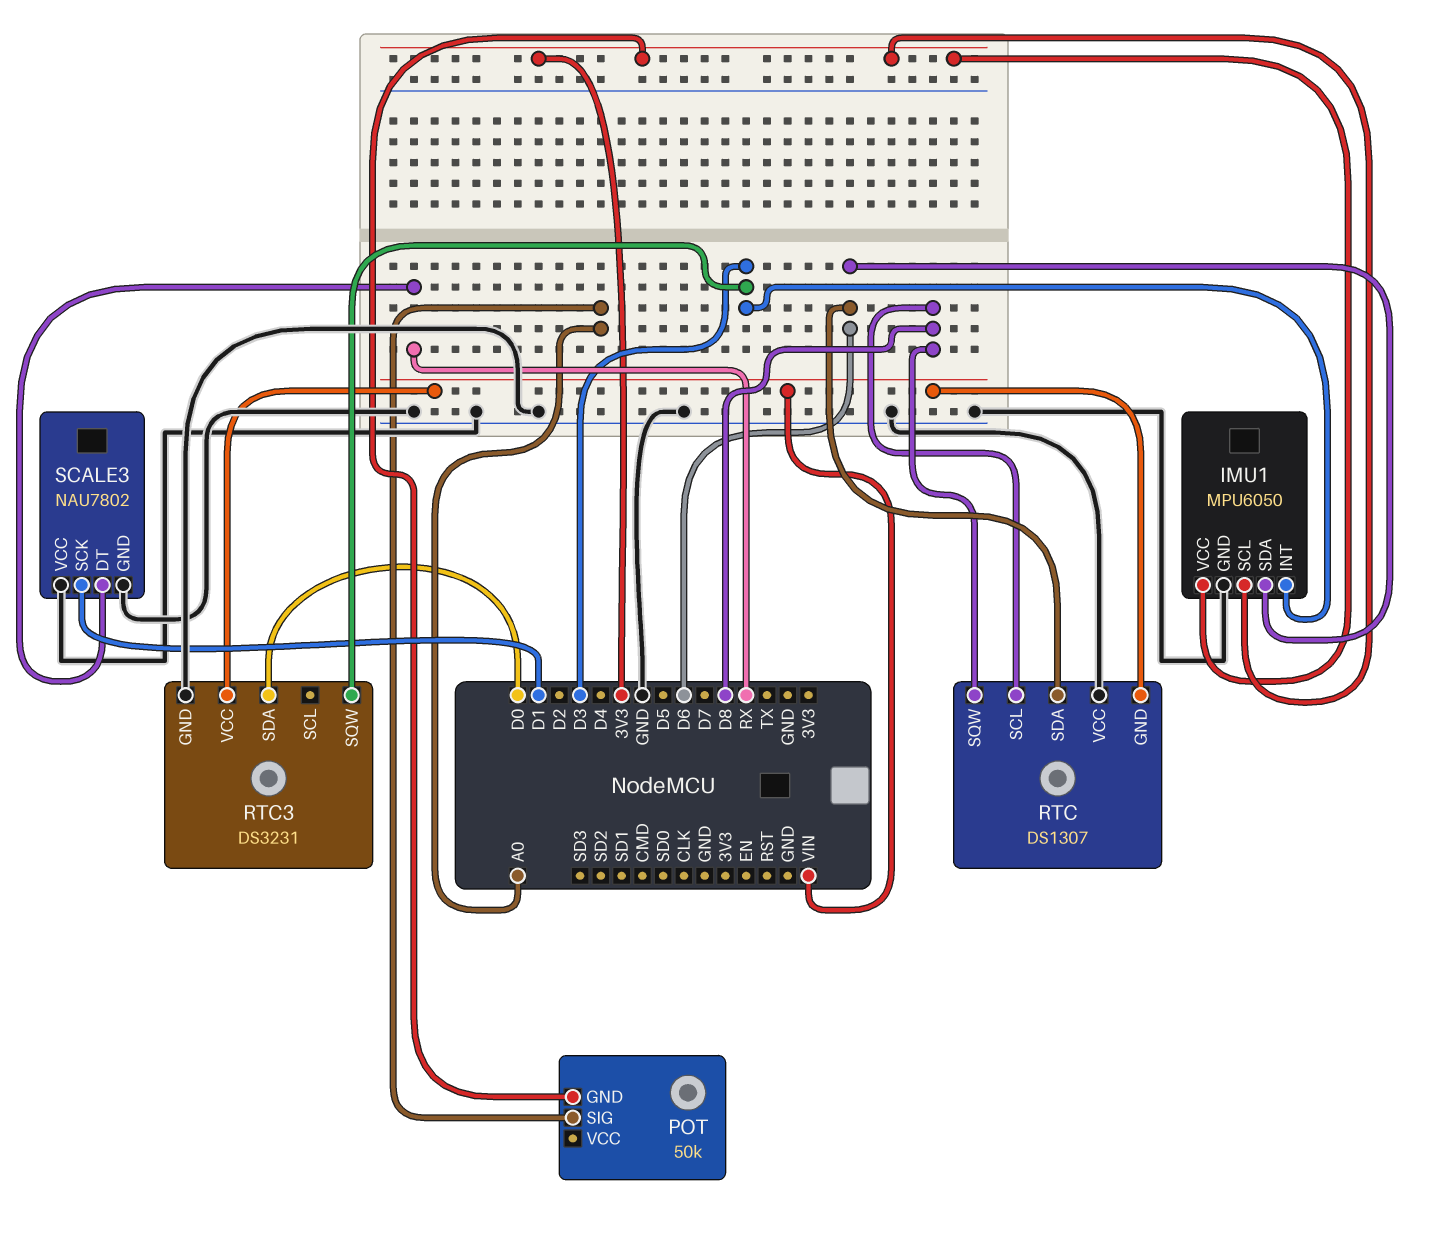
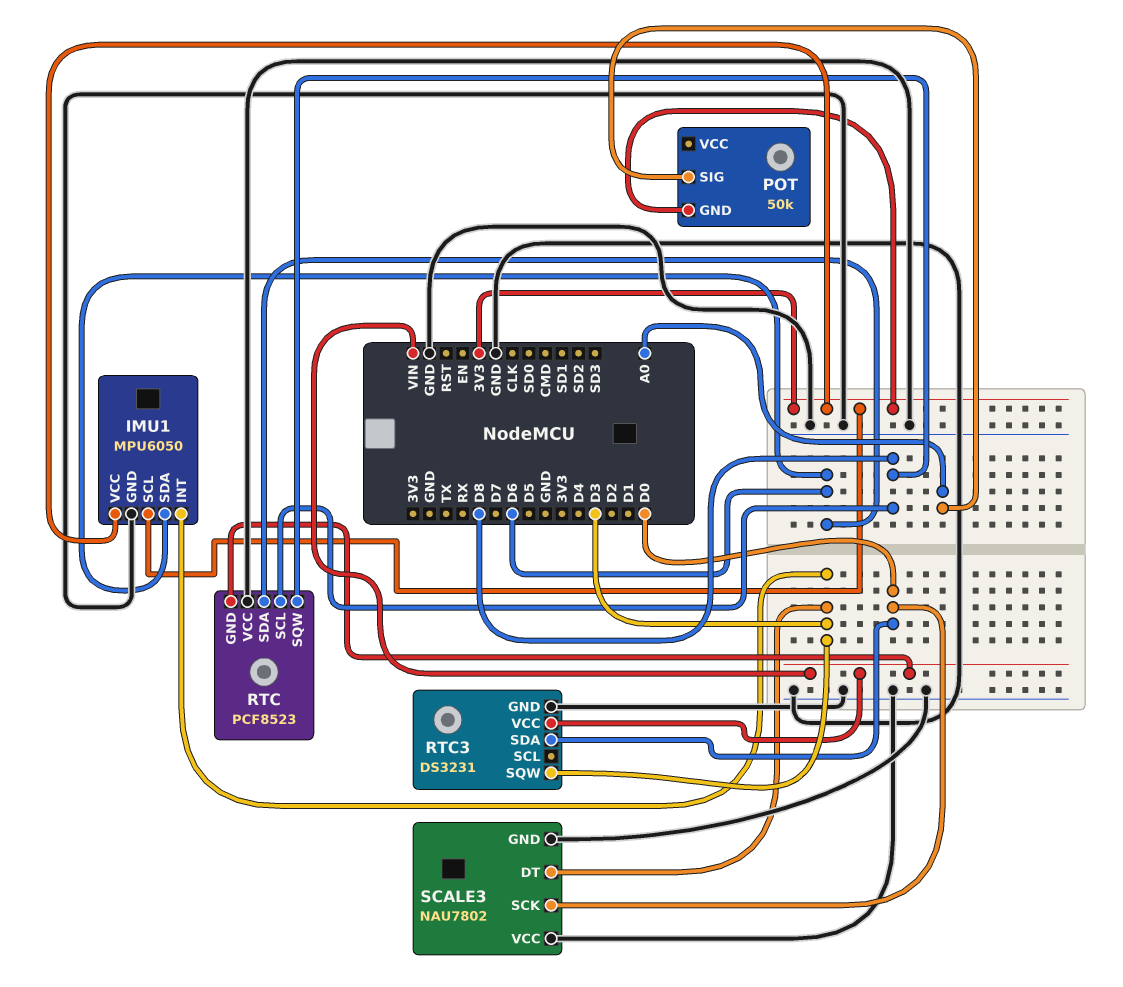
RTC: DS1307 -> PCF8523
SCALE3 pin DT: RX -> D3
SCALE3 pin SCK: D1 -> D0

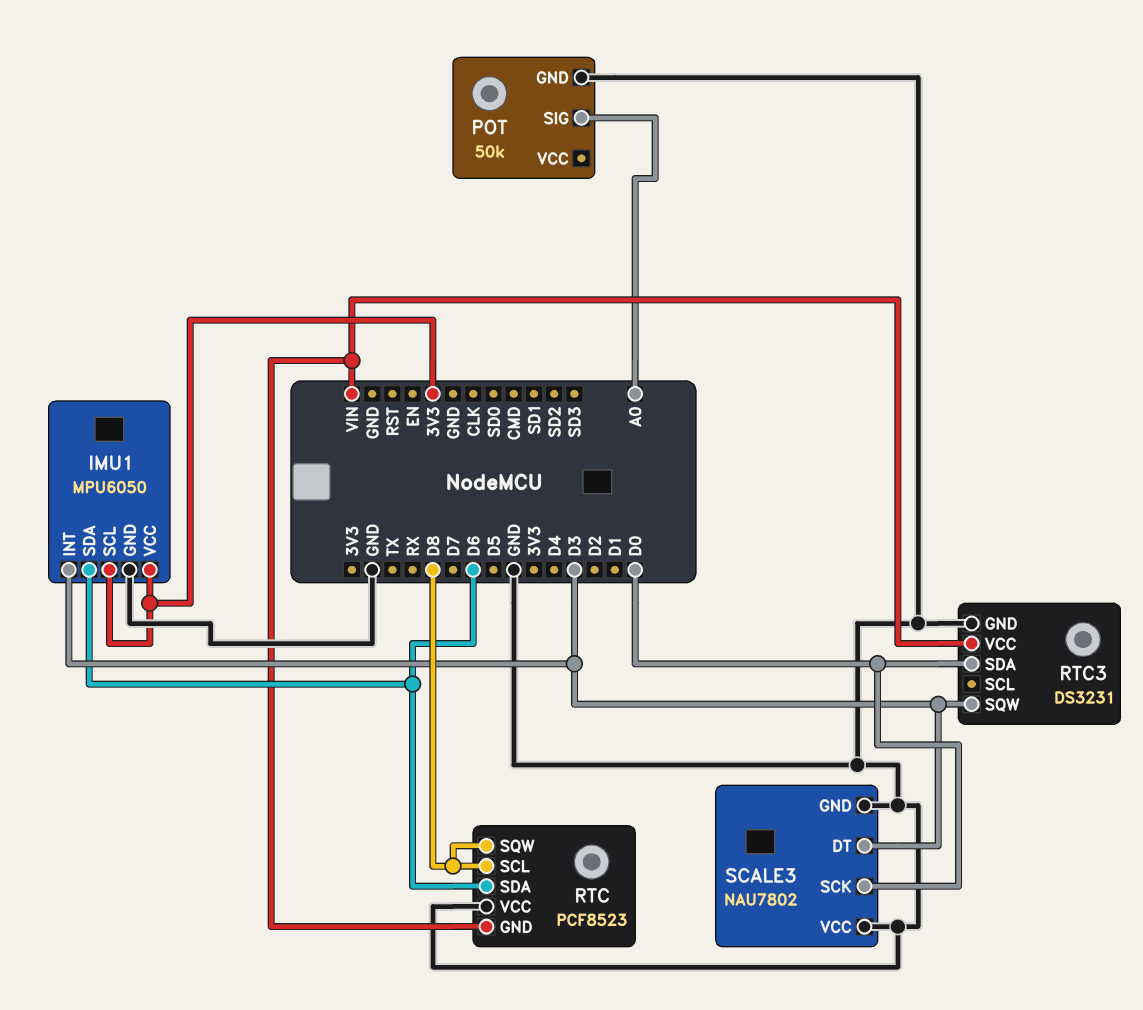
POT pin GND: 3V3 -> GND

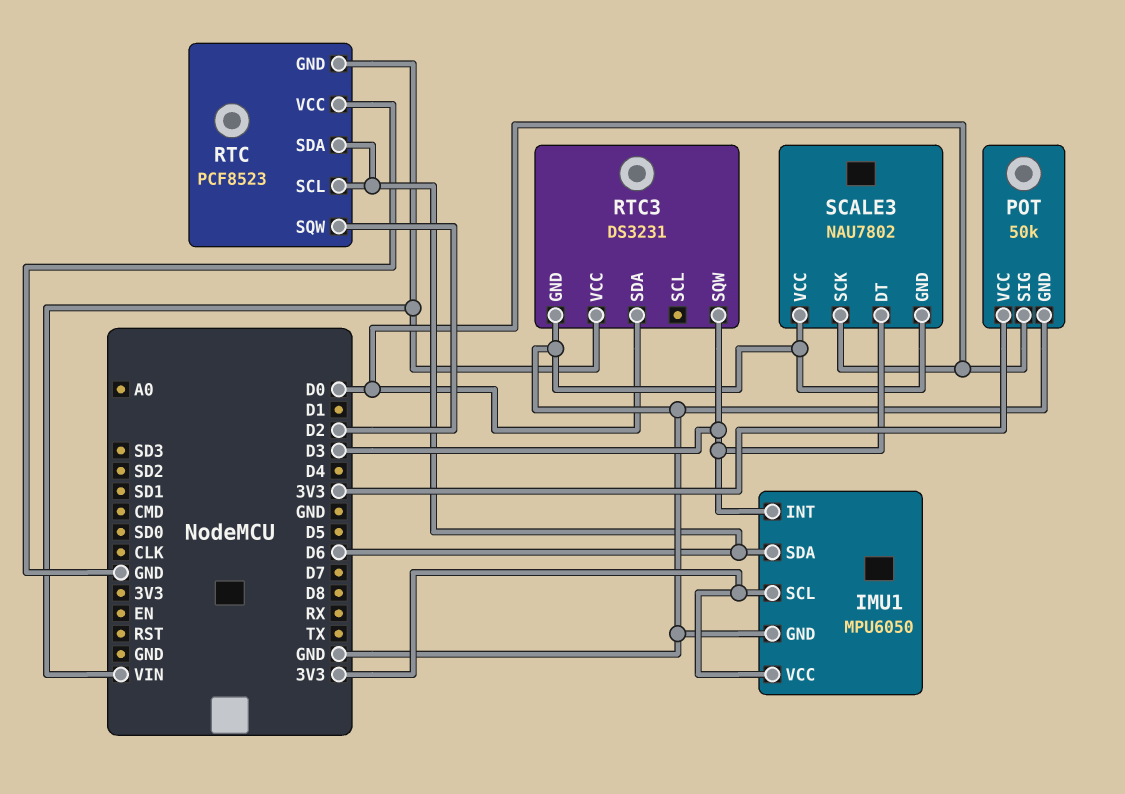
POT pin SIG: A0 -> D0
POT pin VCC: none -> 3V3
RTC pin SCL: D8 -> D6
RTC pin SQW: D8 -> D2

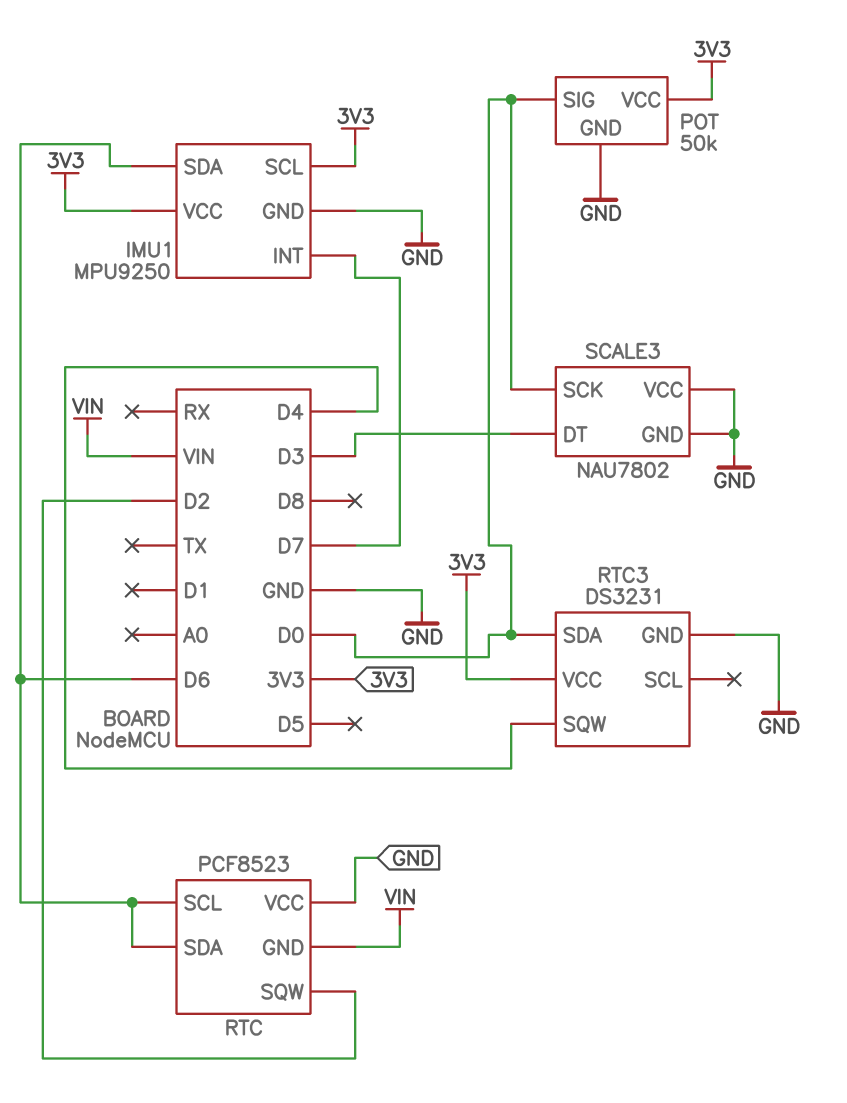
IMU1: MPU6050 -> MPU9250
IMU1 pin INT: D3 -> D7
RTC3 pin SQW: D3 -> D4
RTC3 pin VCC: VIN -> 3V3

